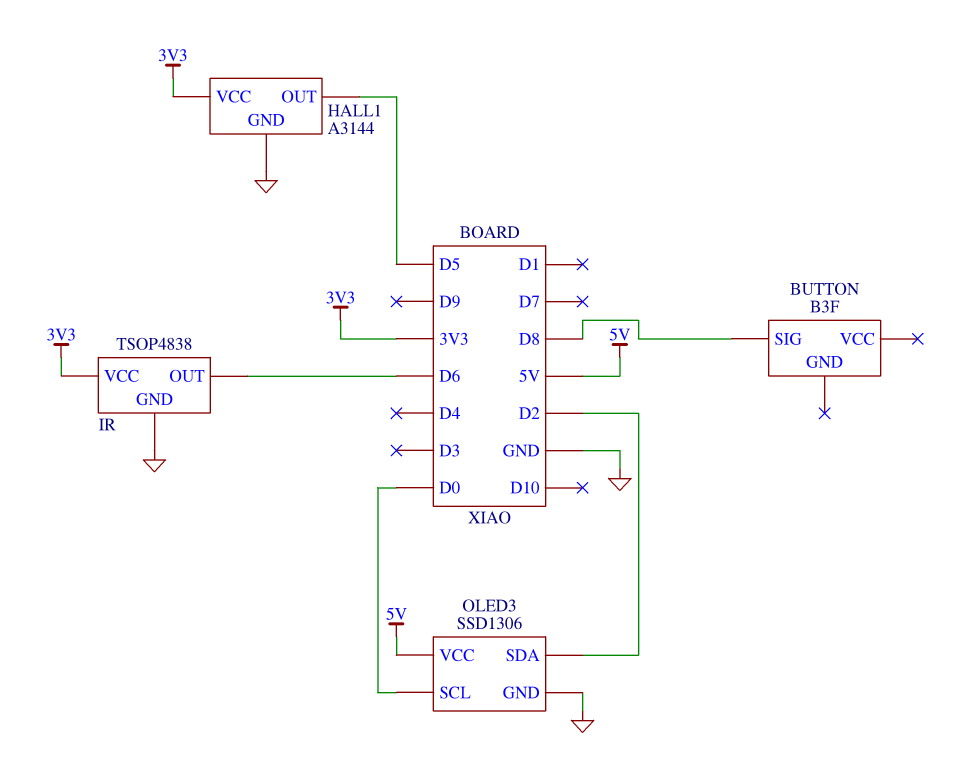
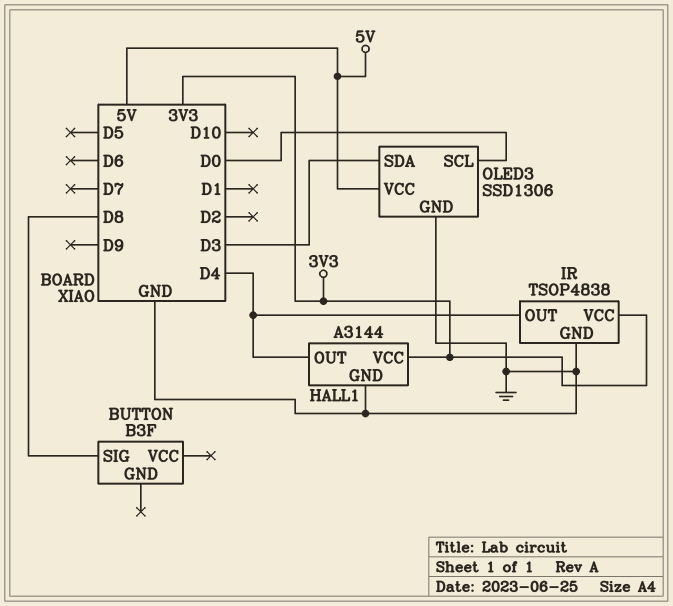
HALL1 pin OUT: D5 -> D4
IR pin OUT: D6 -> D4
OLED3 pin SDA: D2 -> D3

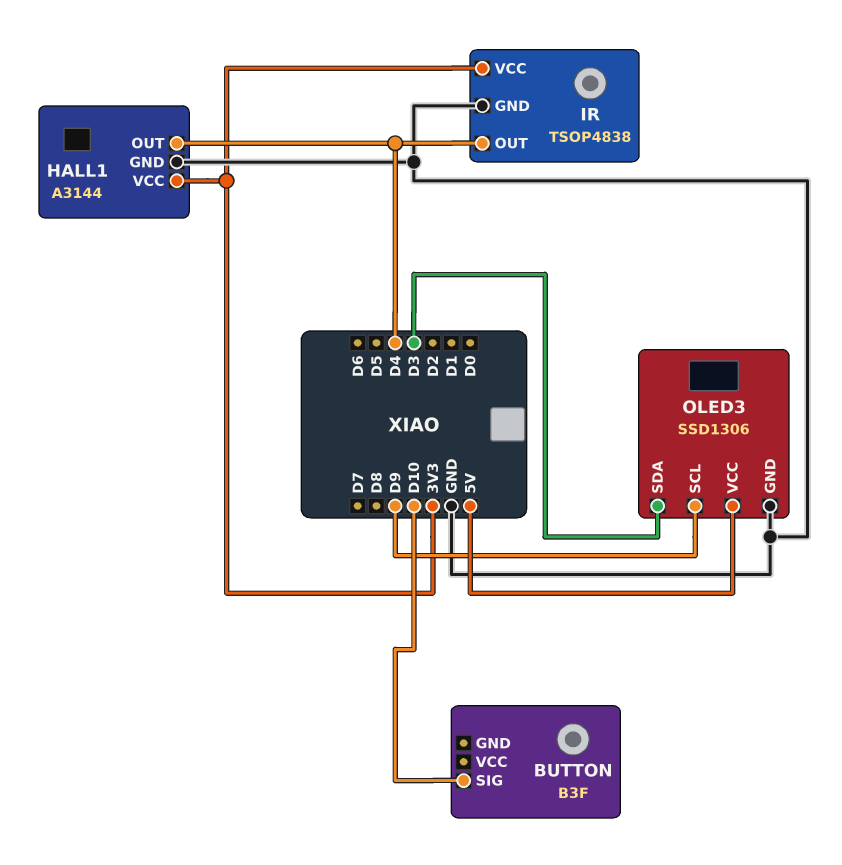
BUTTON pin SIG: D8 -> D10
OLED3 pin SCL: D0 -> D9

